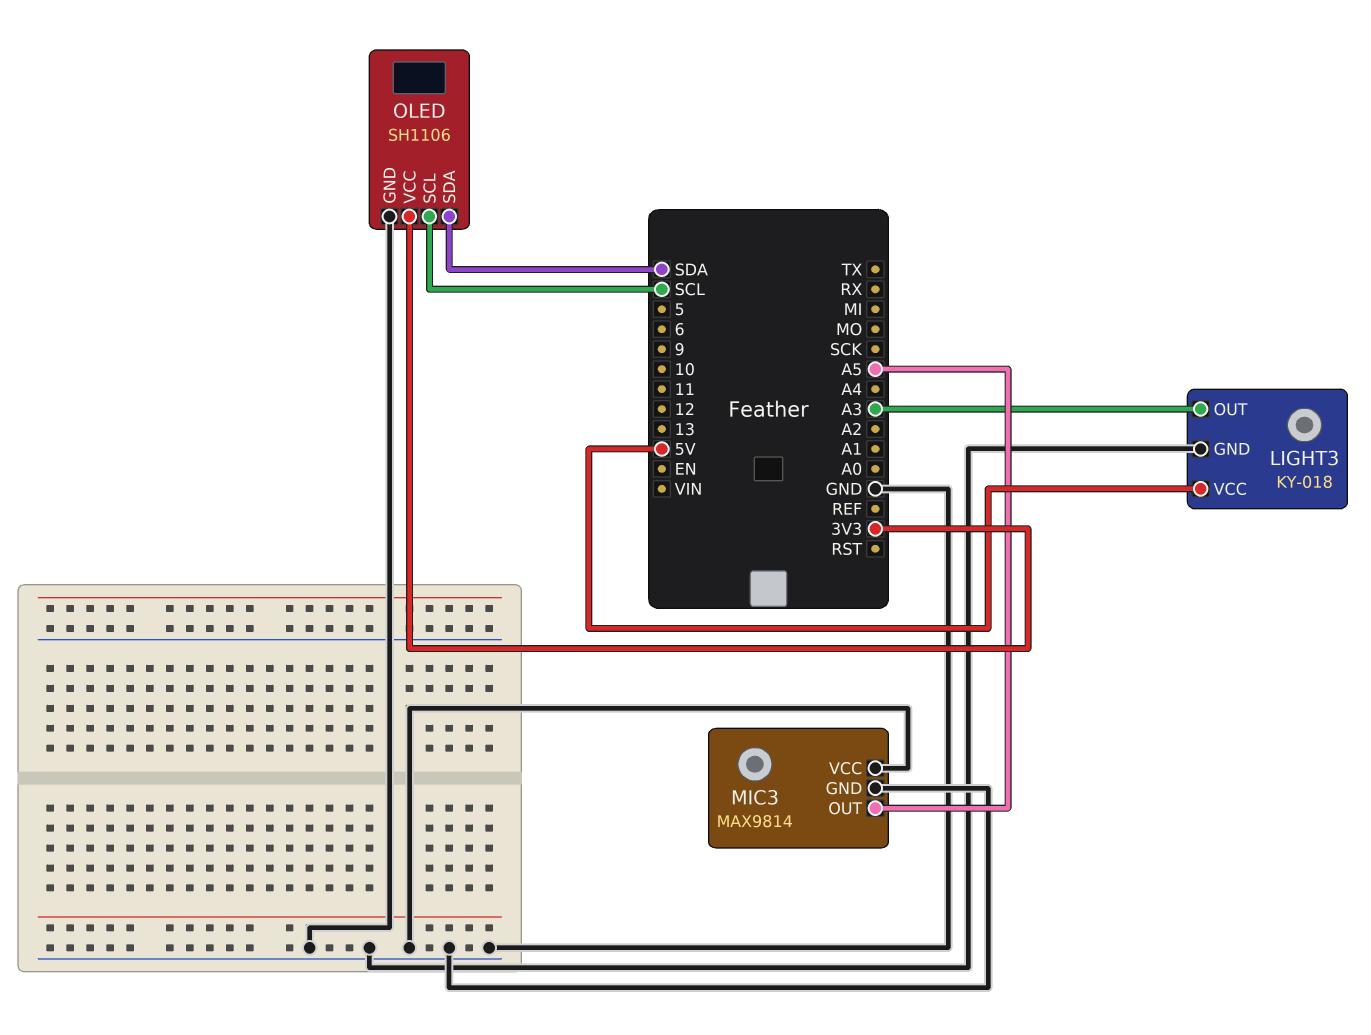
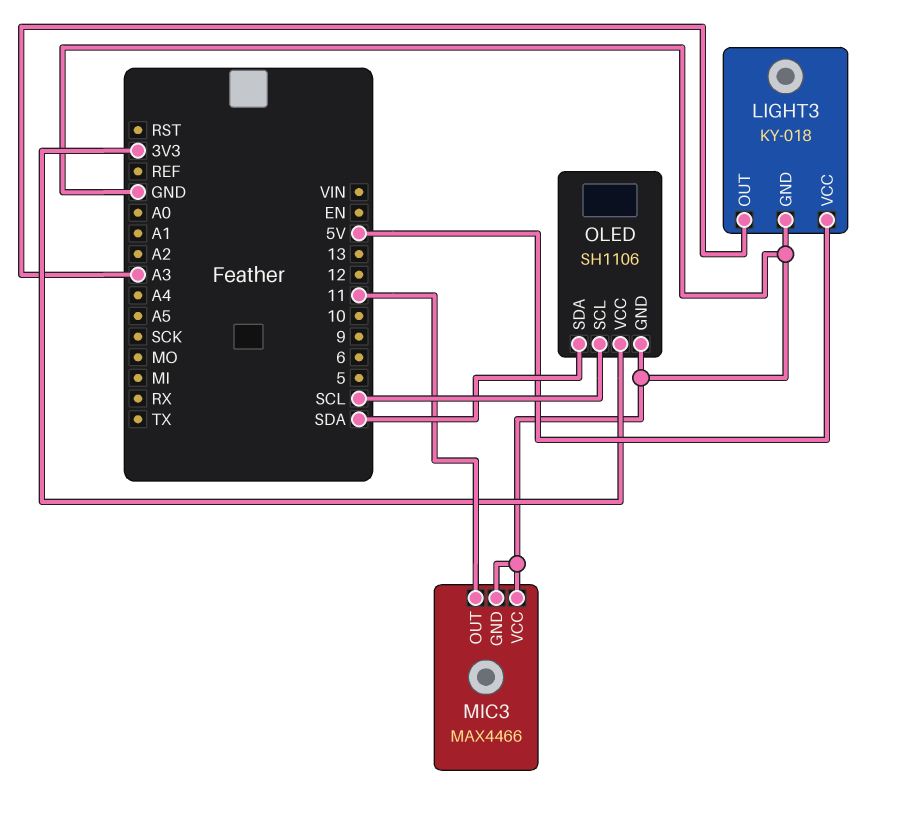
MIC3: MAX9814 -> MAX4466
MIC3 pin OUT: A5 -> 11

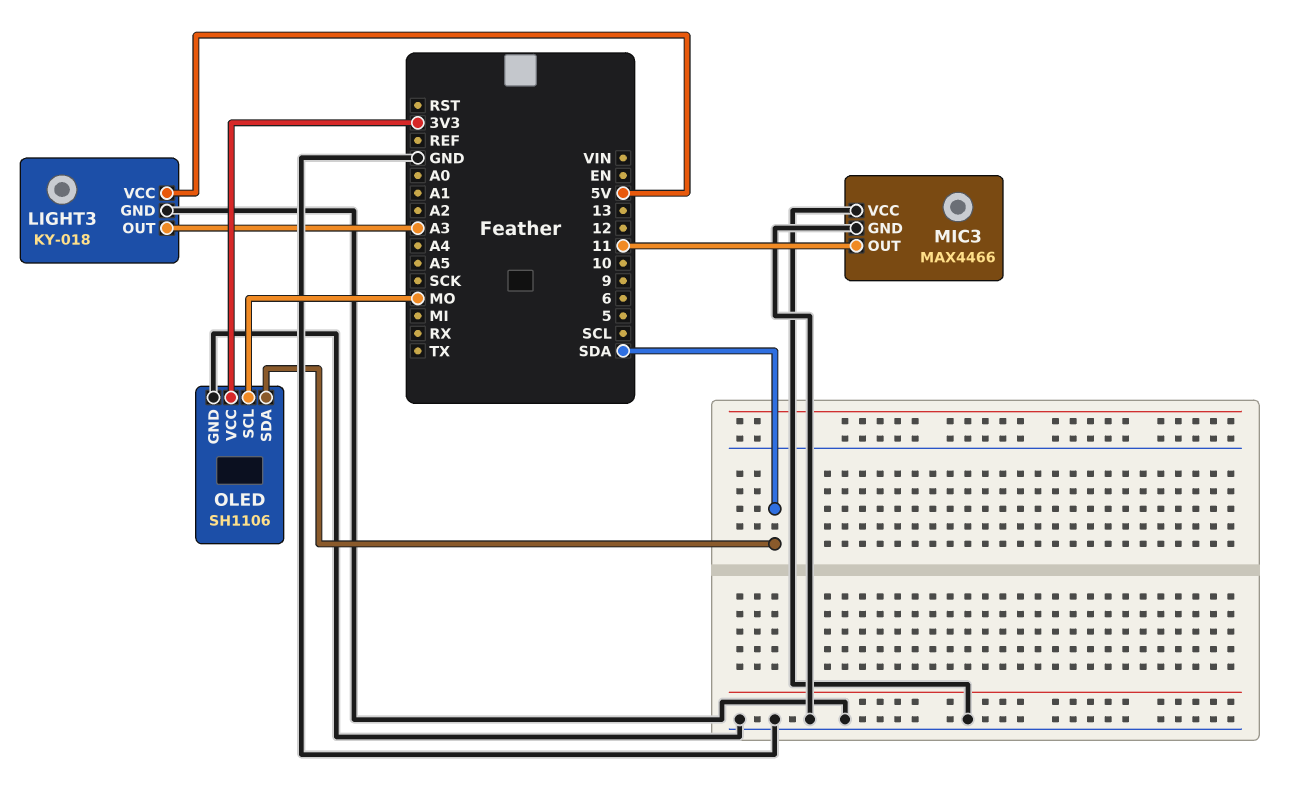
OLED pin SCL: SCL -> MO

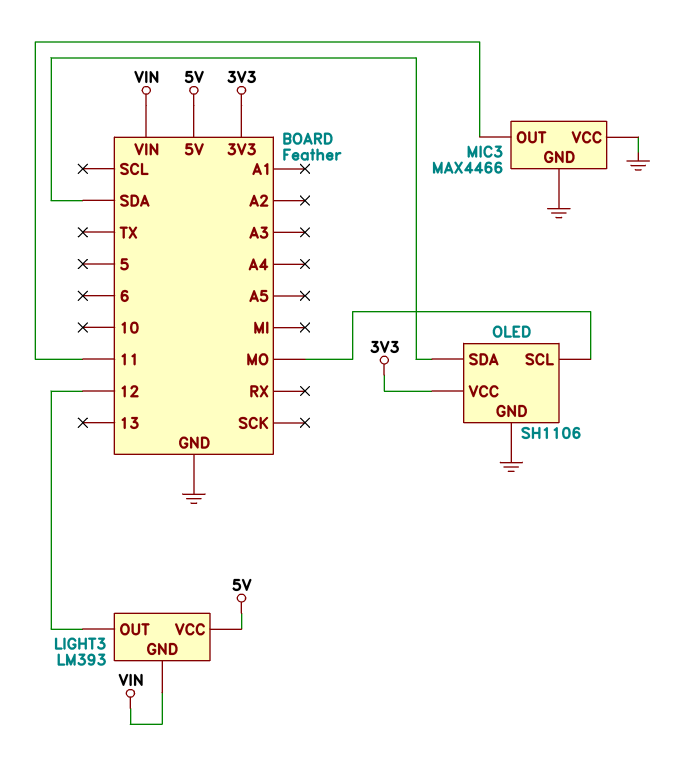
LIGHT3: KY-018 -> LM393
LIGHT3 pin GND: GND -> VIN
LIGHT3 pin OUT: A3 -> 12

